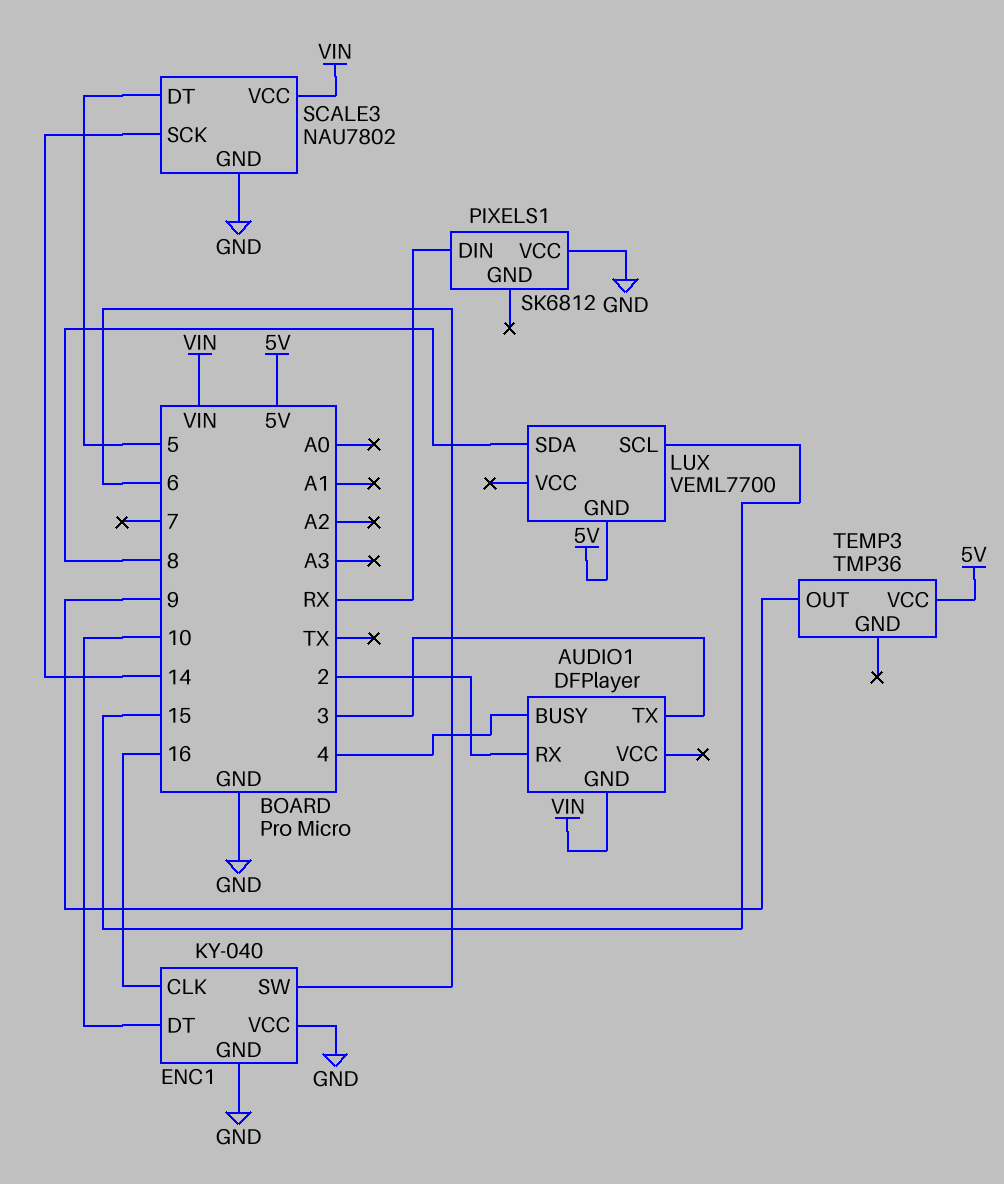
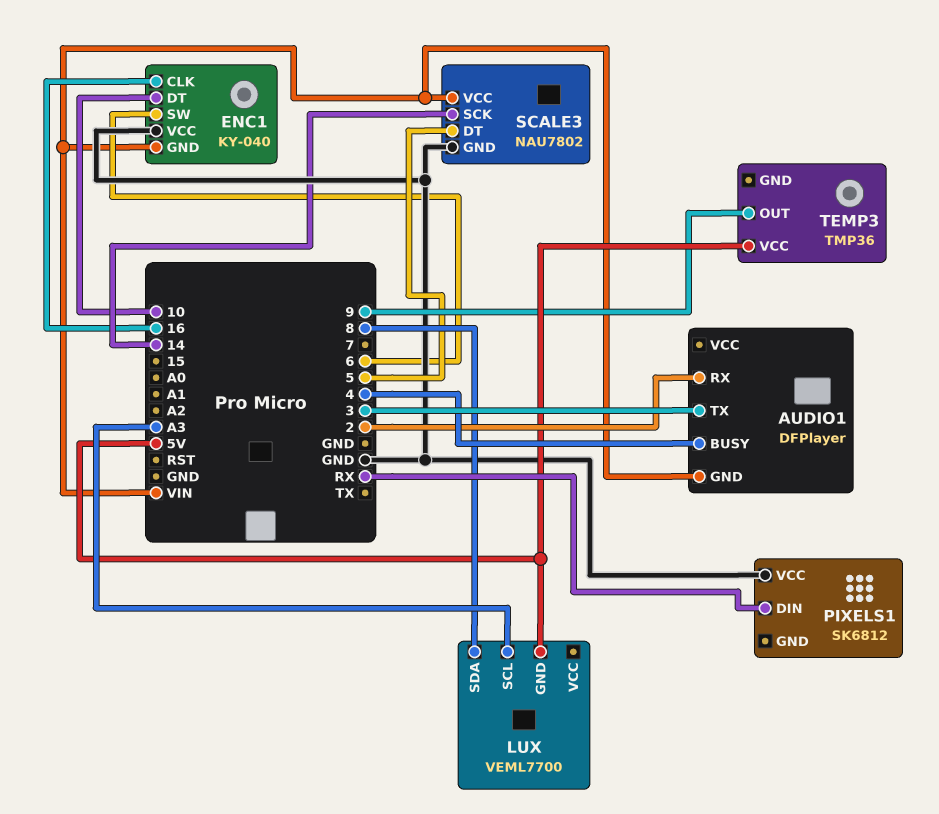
ENC1 pin GND: GND -> VIN
LUX pin SCL: 15 -> A3

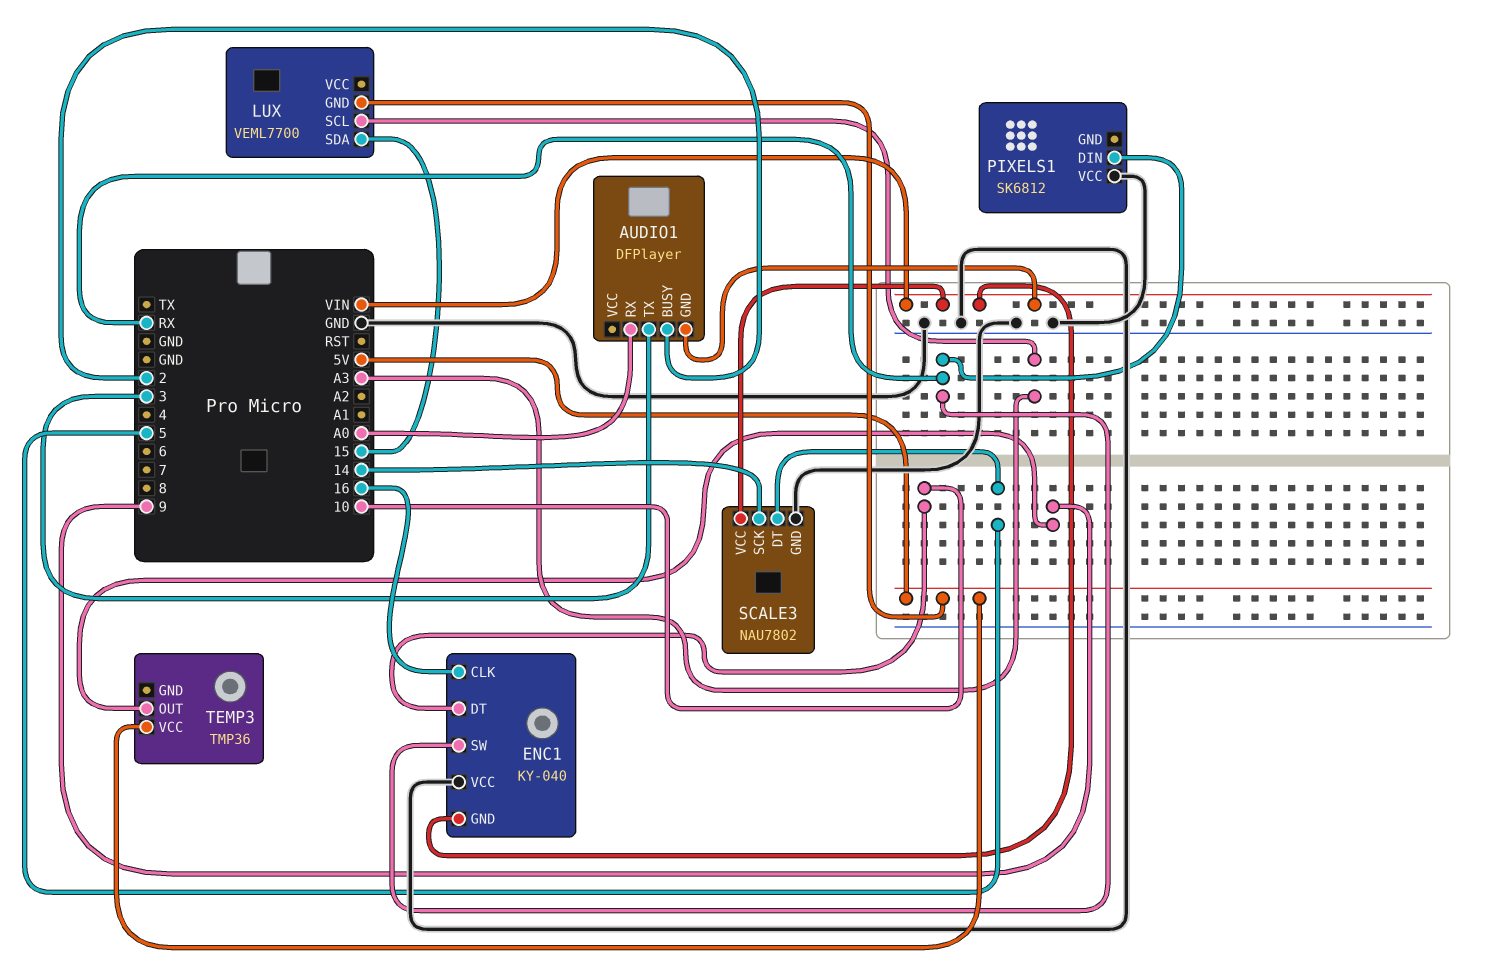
AUDIO1 pin BUSY: 4 -> 2
AUDIO1 pin RX: 2 -> A0
ENC1 pin SW: 6 -> RX
LUX pin SDA: 8 -> 15

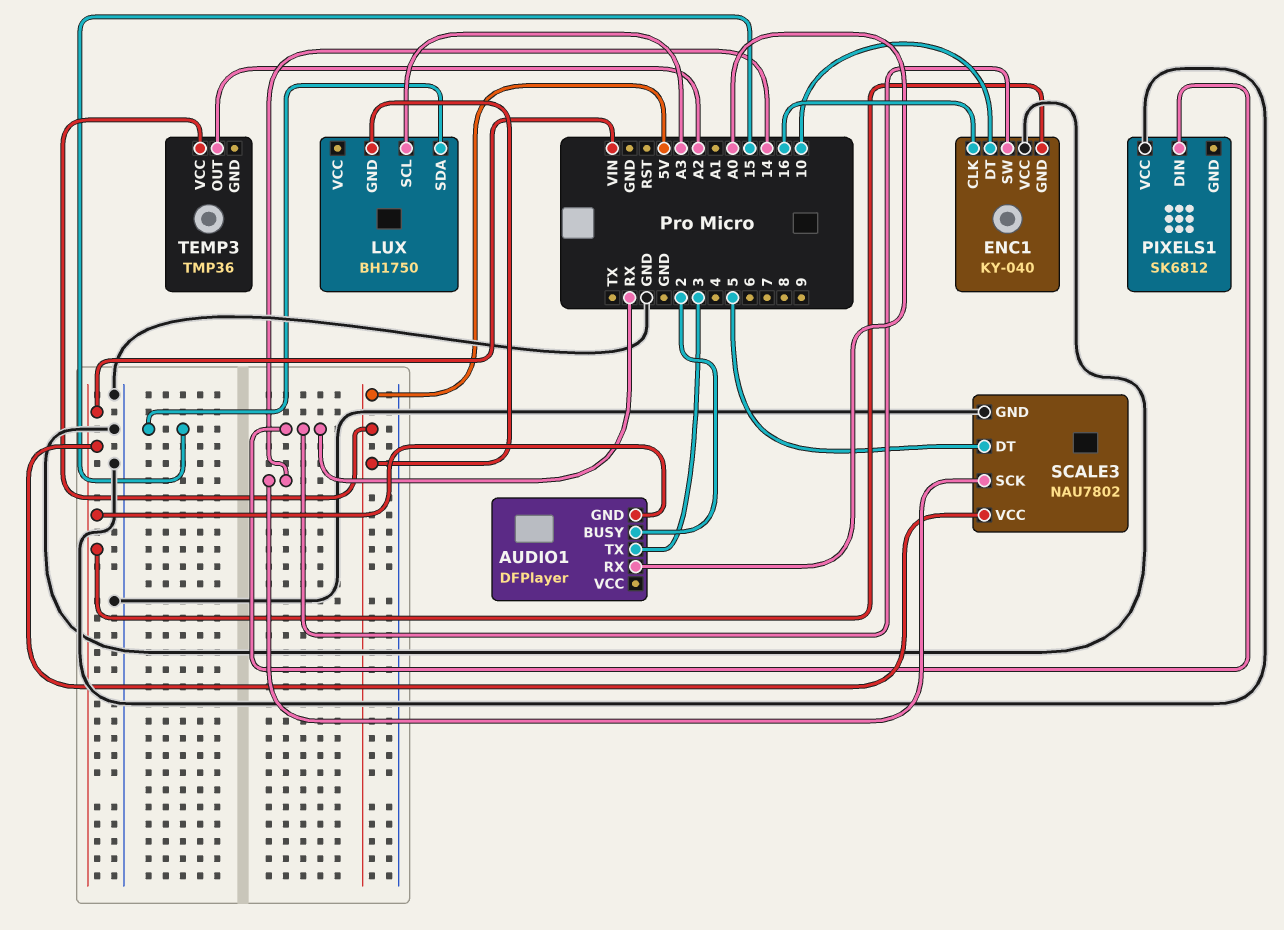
LUX: VEML7700 -> BH1750
TEMP3 pin OUT: 9 -> A2

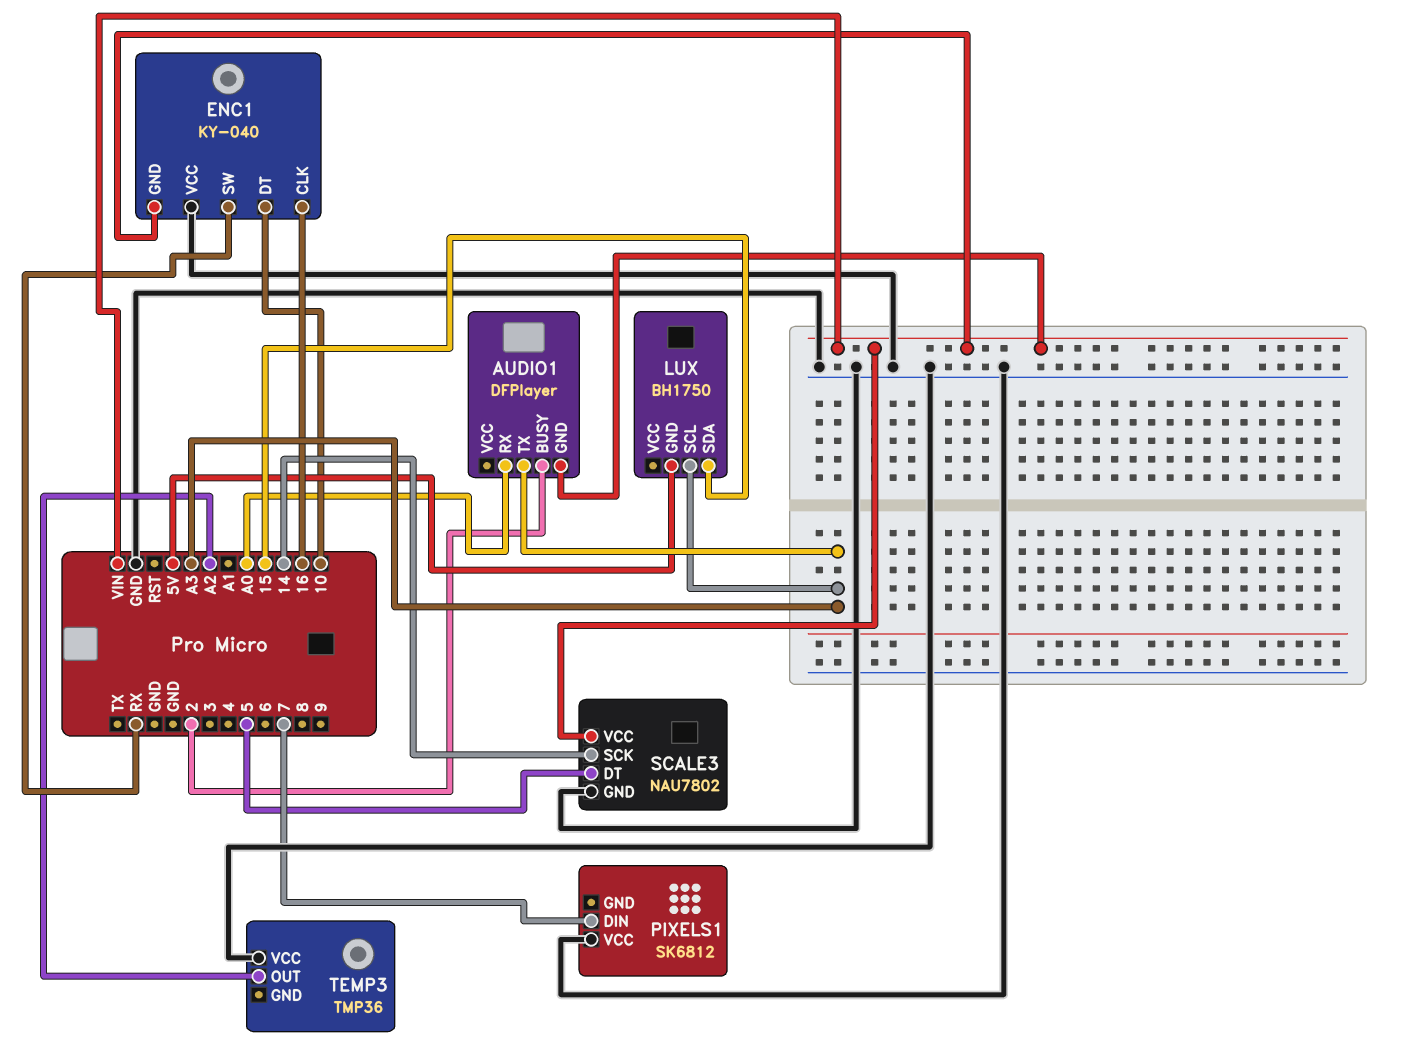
AUDIO1 pin TX: 3 -> A3
PIXELS1 pin DIN: RX -> 7
TEMP3 pin VCC: 5V -> GND

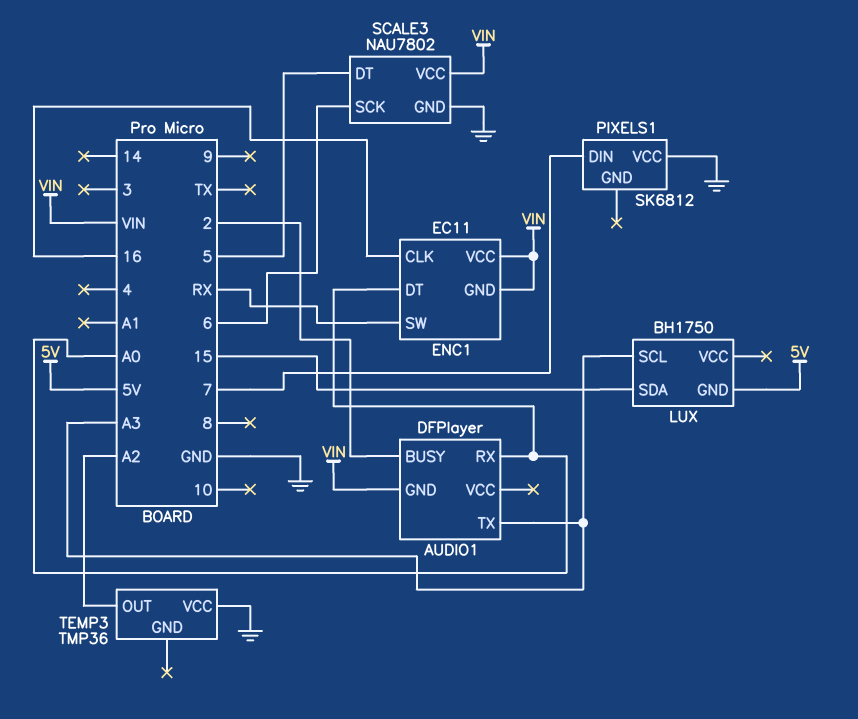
ENC1: KY-040 -> EC11
ENC1 pin DT: 10 -> A0
ENC1 pin VCC: GND -> VIN
SCALE3 pin SCK: 14 -> 6

